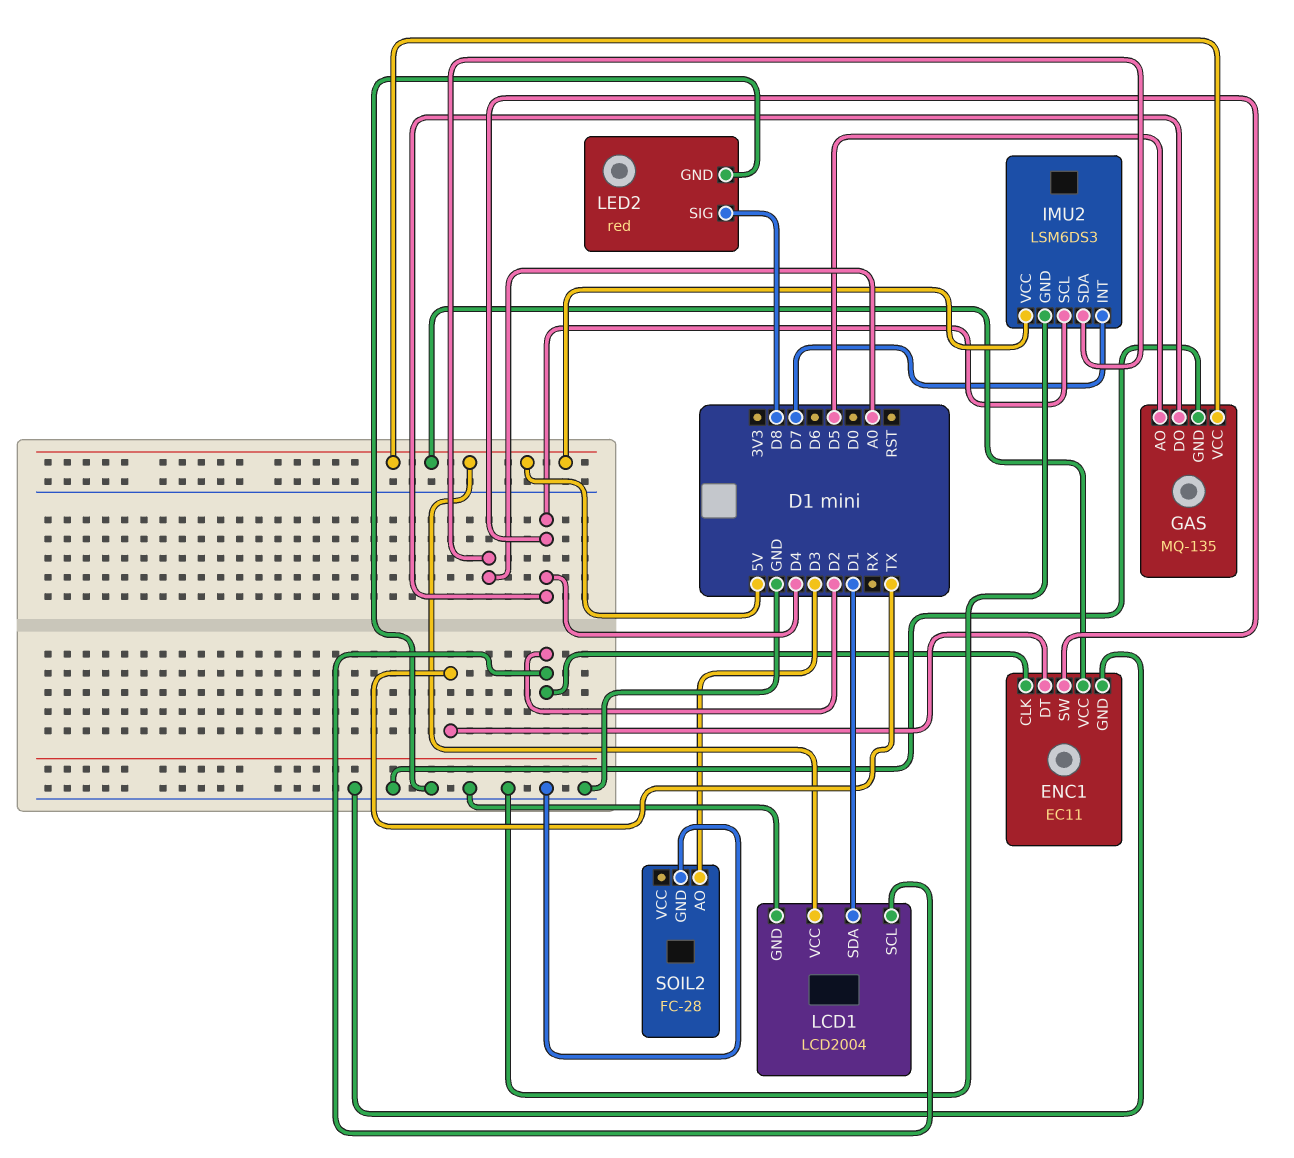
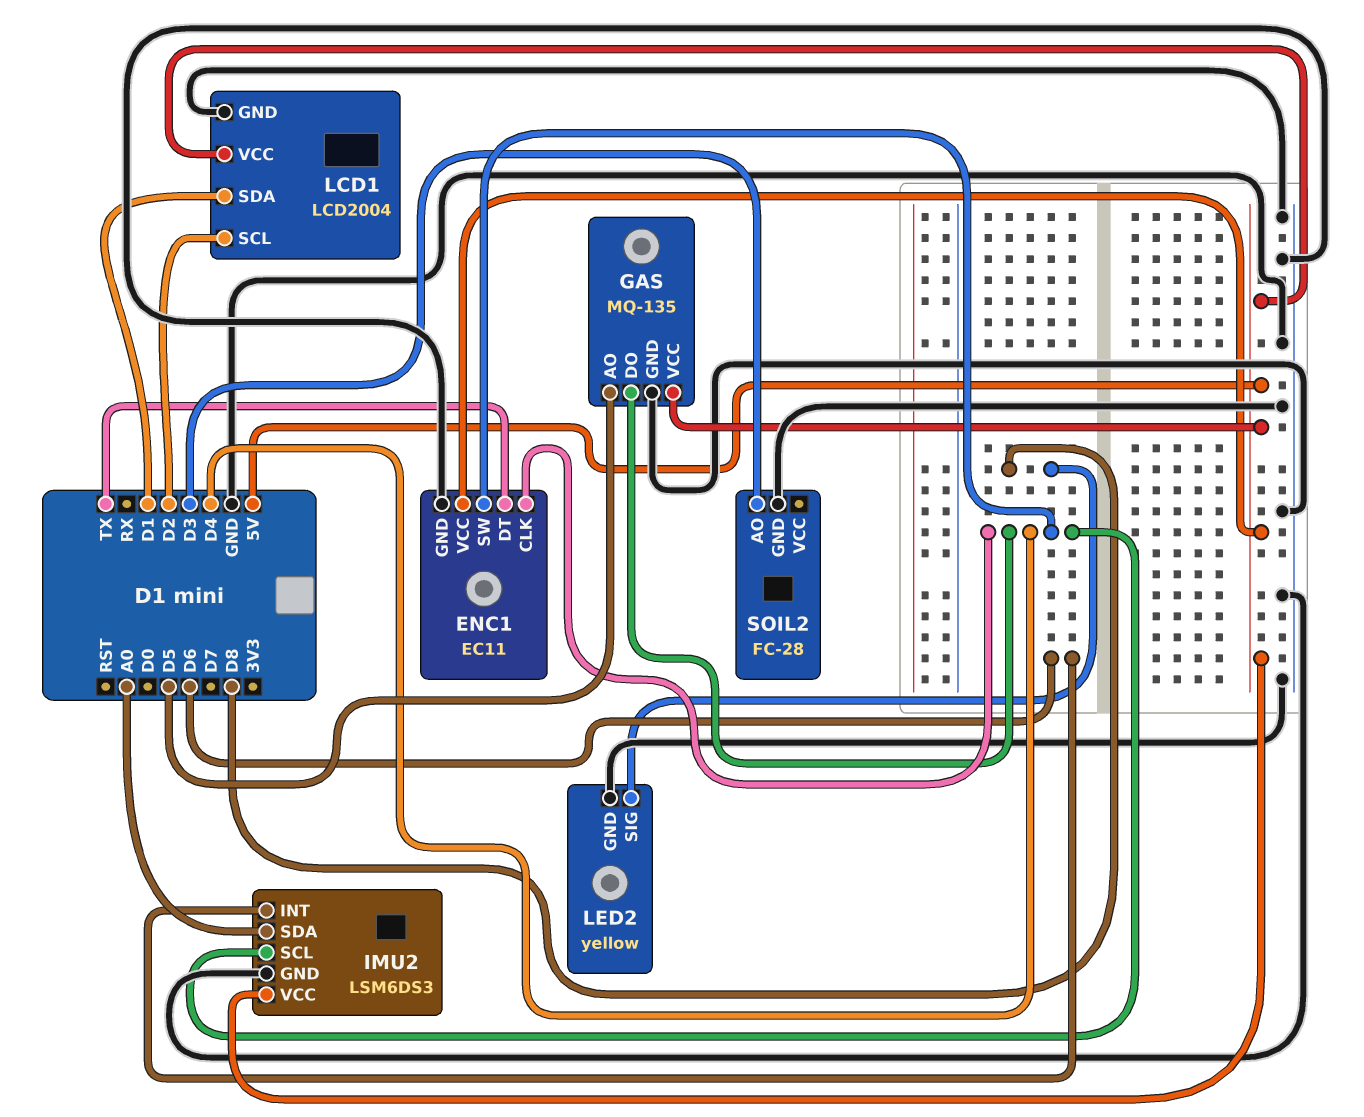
ENC1 pin CLK: D2 -> D4
IMU2 pin INT: D7 -> D6
LED2: red -> yellow

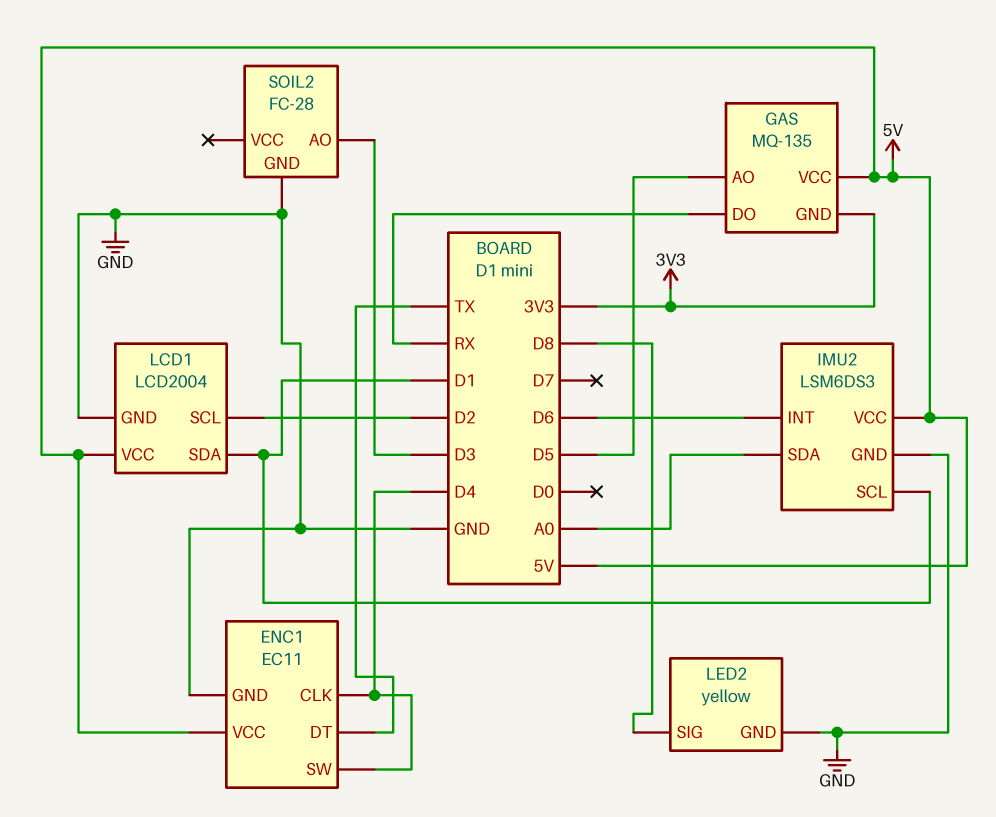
GAS pin DO: D4 -> RX
GAS pin GND: GND -> 3V3
IMU2 pin SCL: D4 -> D1

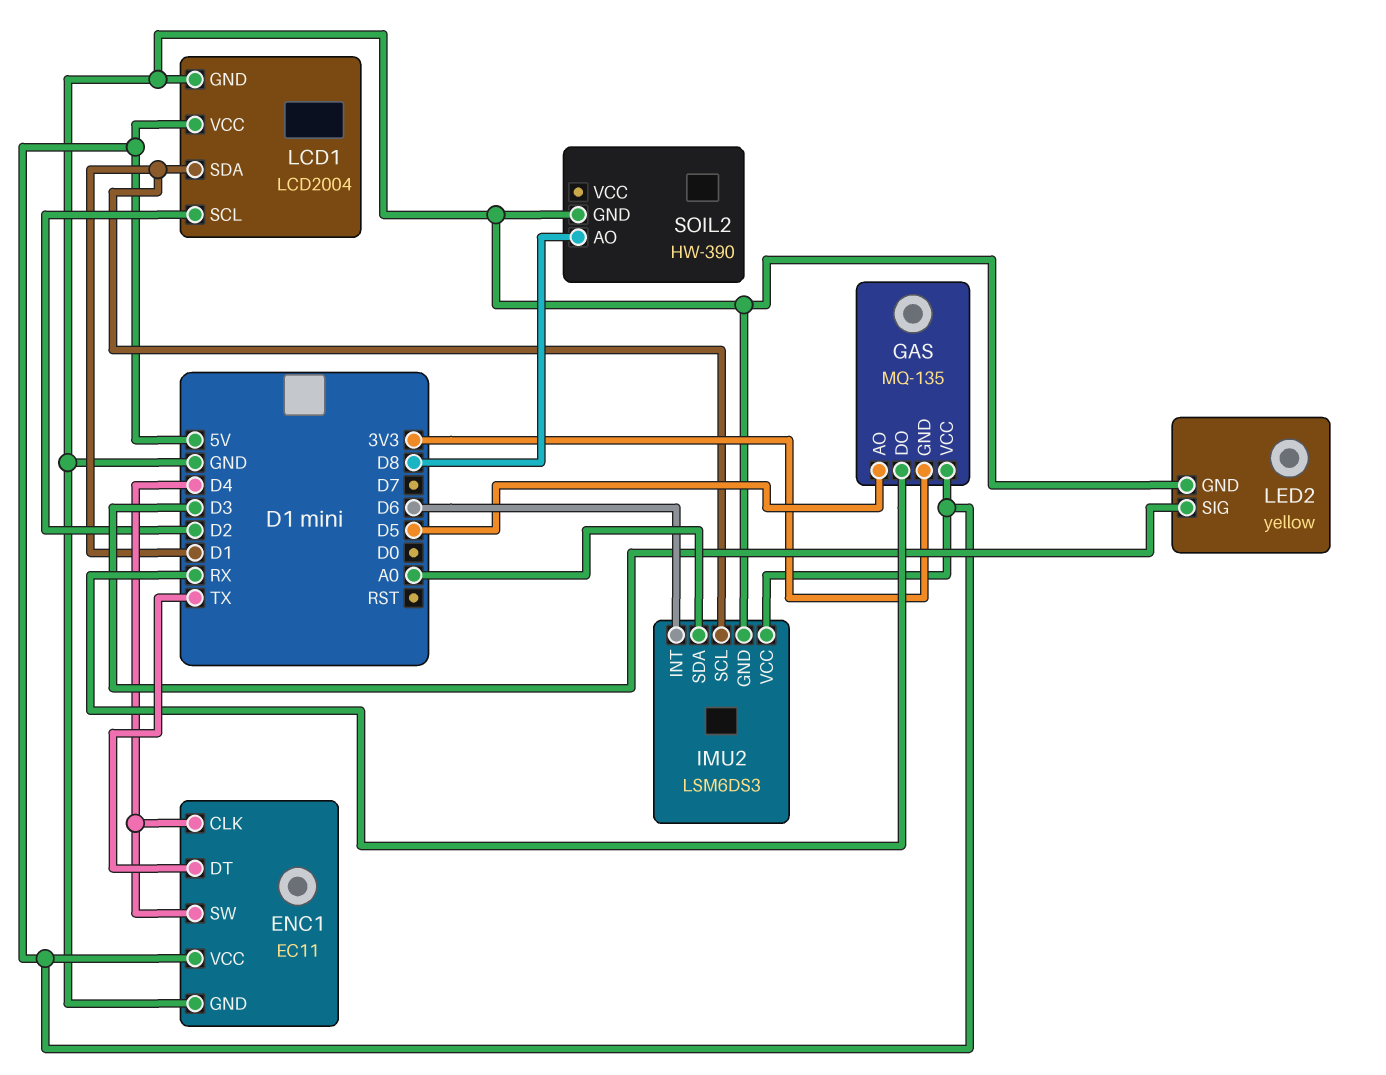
LED2 pin SIG: D8 -> D3
SOIL2: FC-28 -> HW-390
SOIL2 pin AO: D3 -> D8

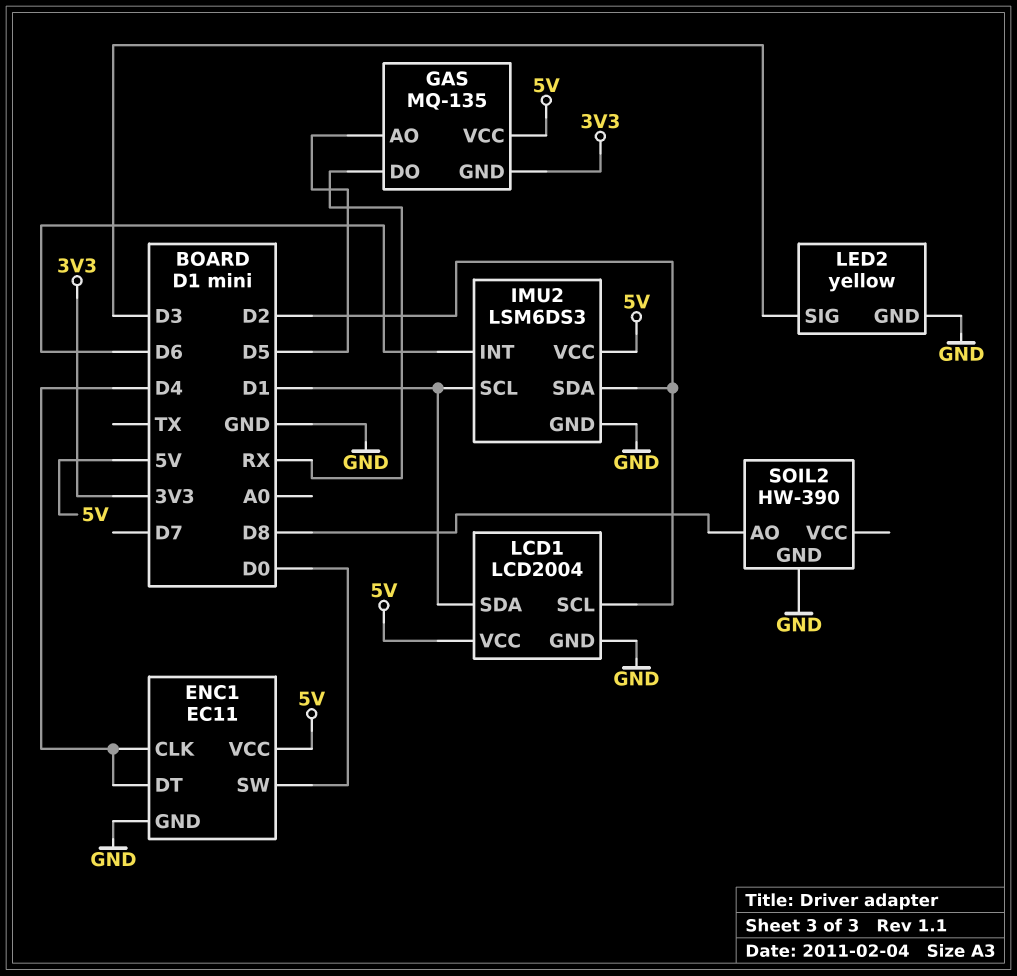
ENC1 pin DT: TX -> D4
ENC1 pin SW: D4 -> D0
IMU2 pin SDA: A0 -> D2

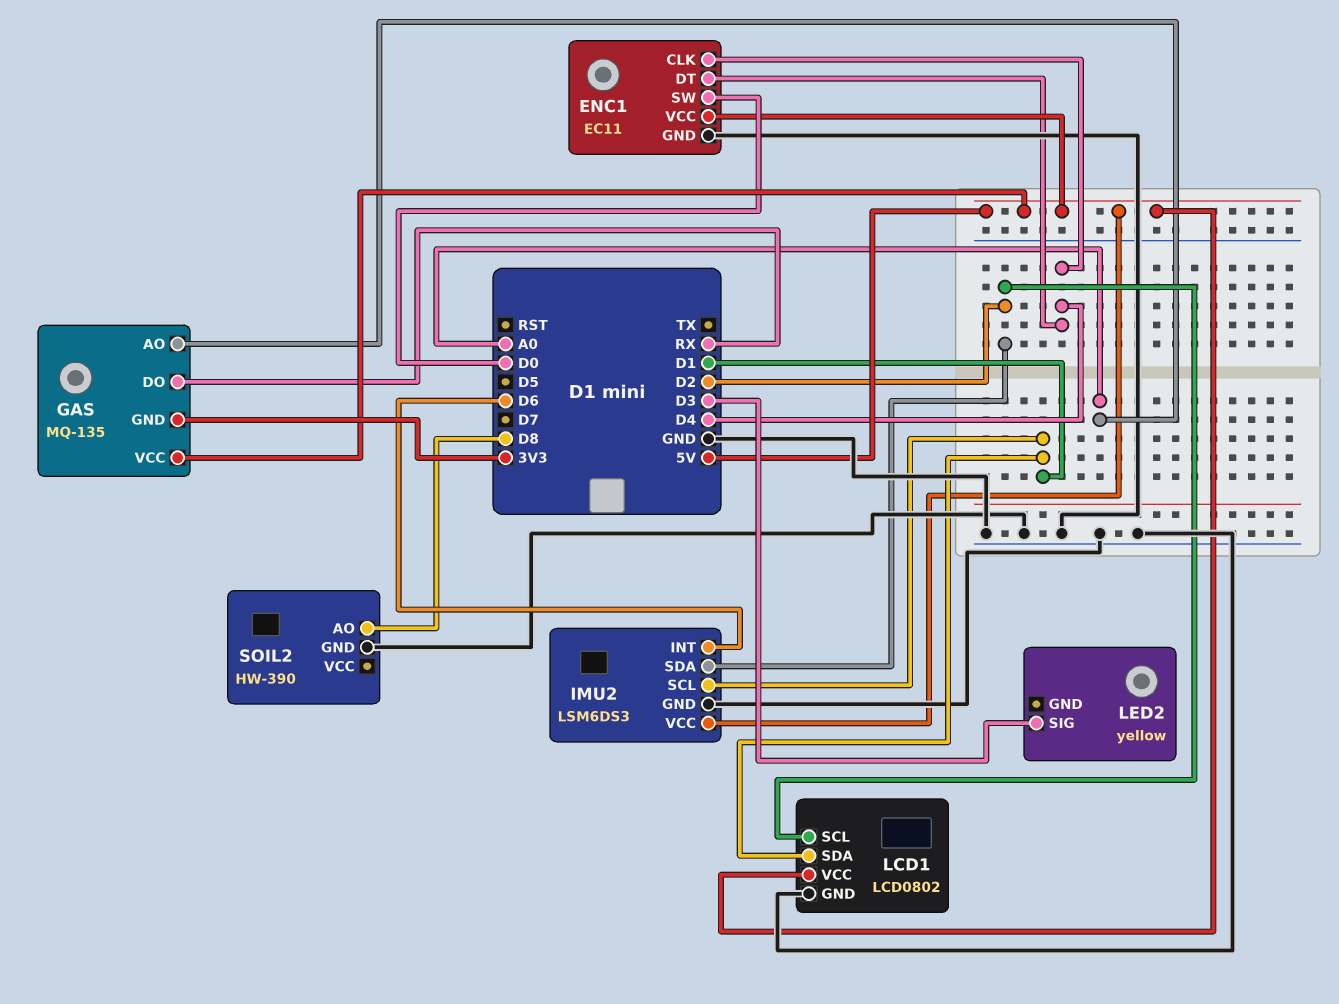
GAS pin AO: D5 -> A0
LCD1: LCD2004 -> LCD0802
LED2 pin GND: GND -> none

